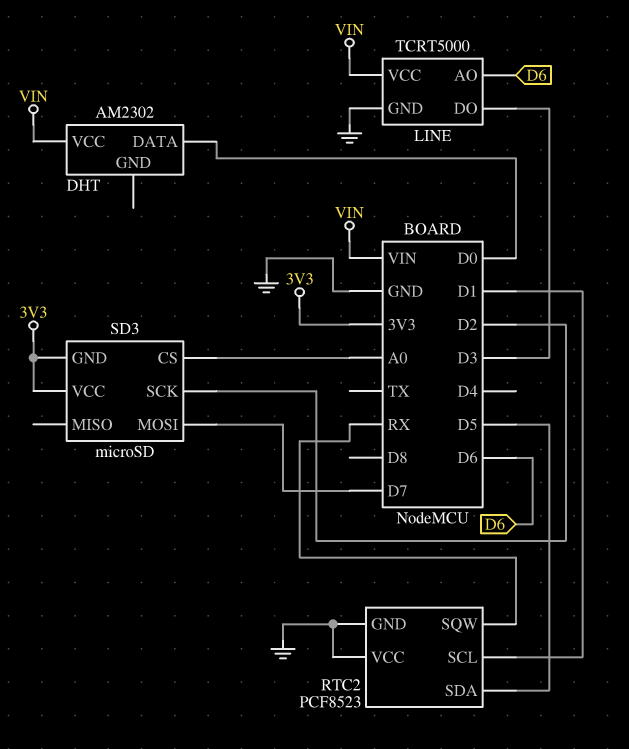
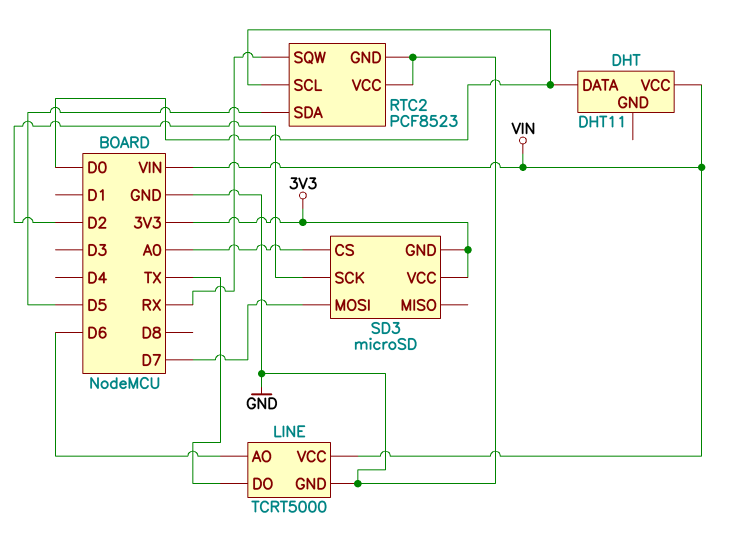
DHT: AM2302 -> DHT11
LINE pin DO: D3 -> TX
RTC2 pin SCL: D1 -> D0

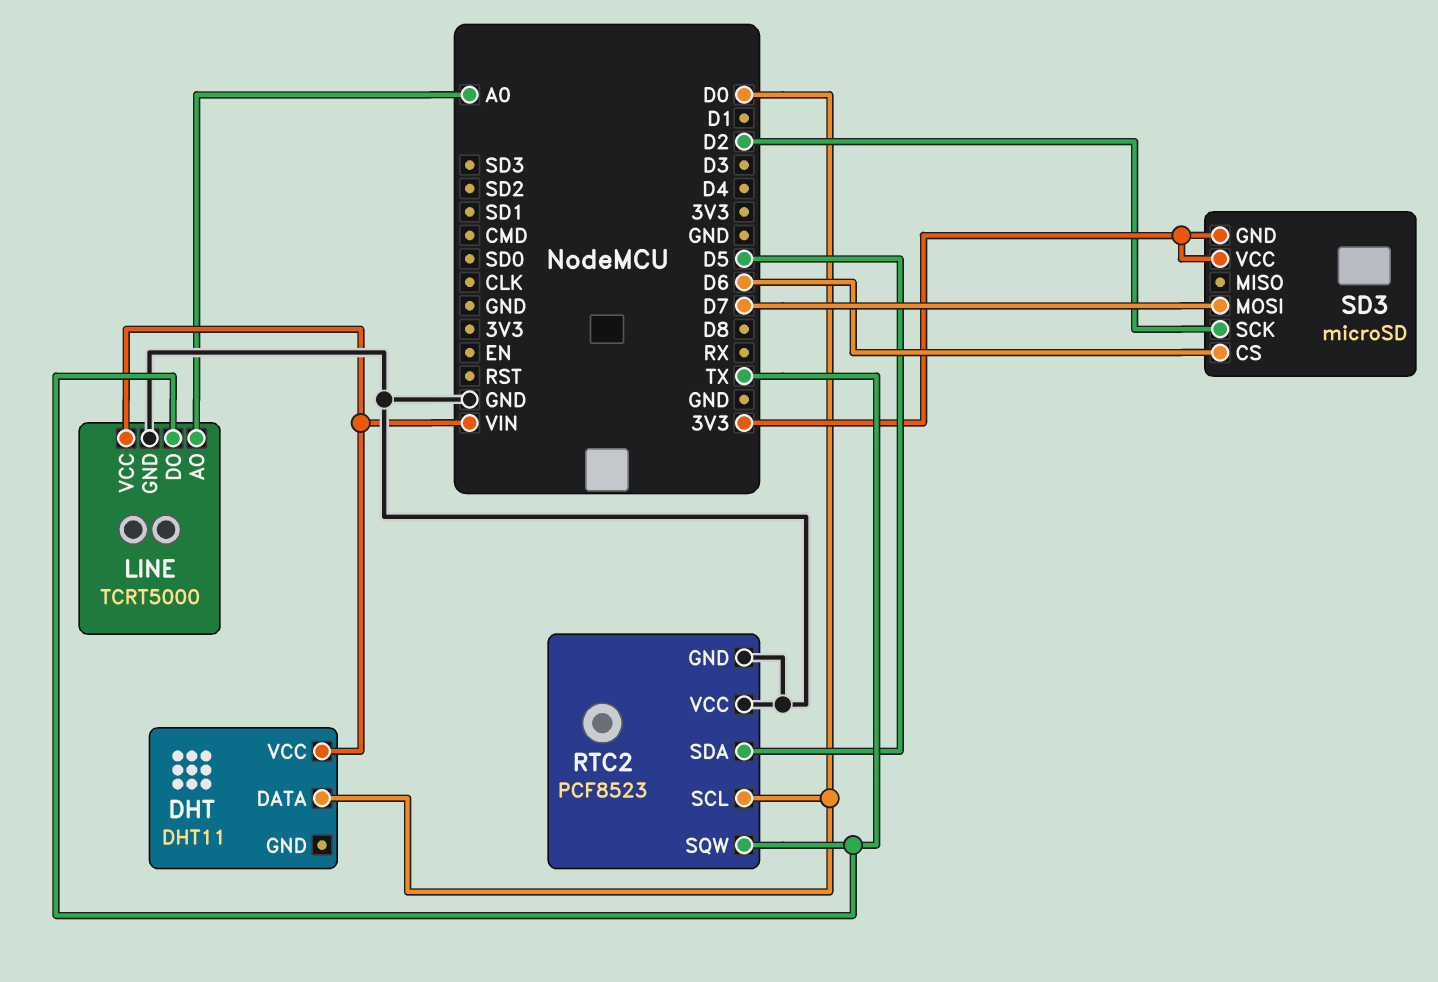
LINE pin AO: D6 -> A0
RTC2 pin SQW: RX -> TX
SD3 pin CS: A0 -> D6

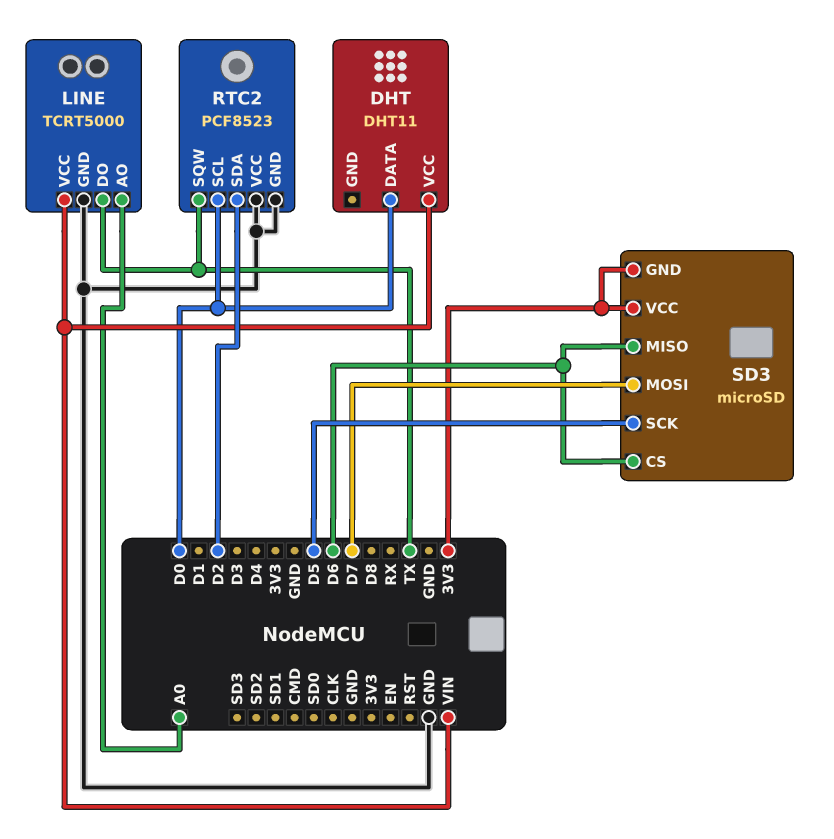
RTC2 pin SDA: D5 -> D2
SD3 pin MISO: none -> D6
SD3 pin SCK: D2 -> D5

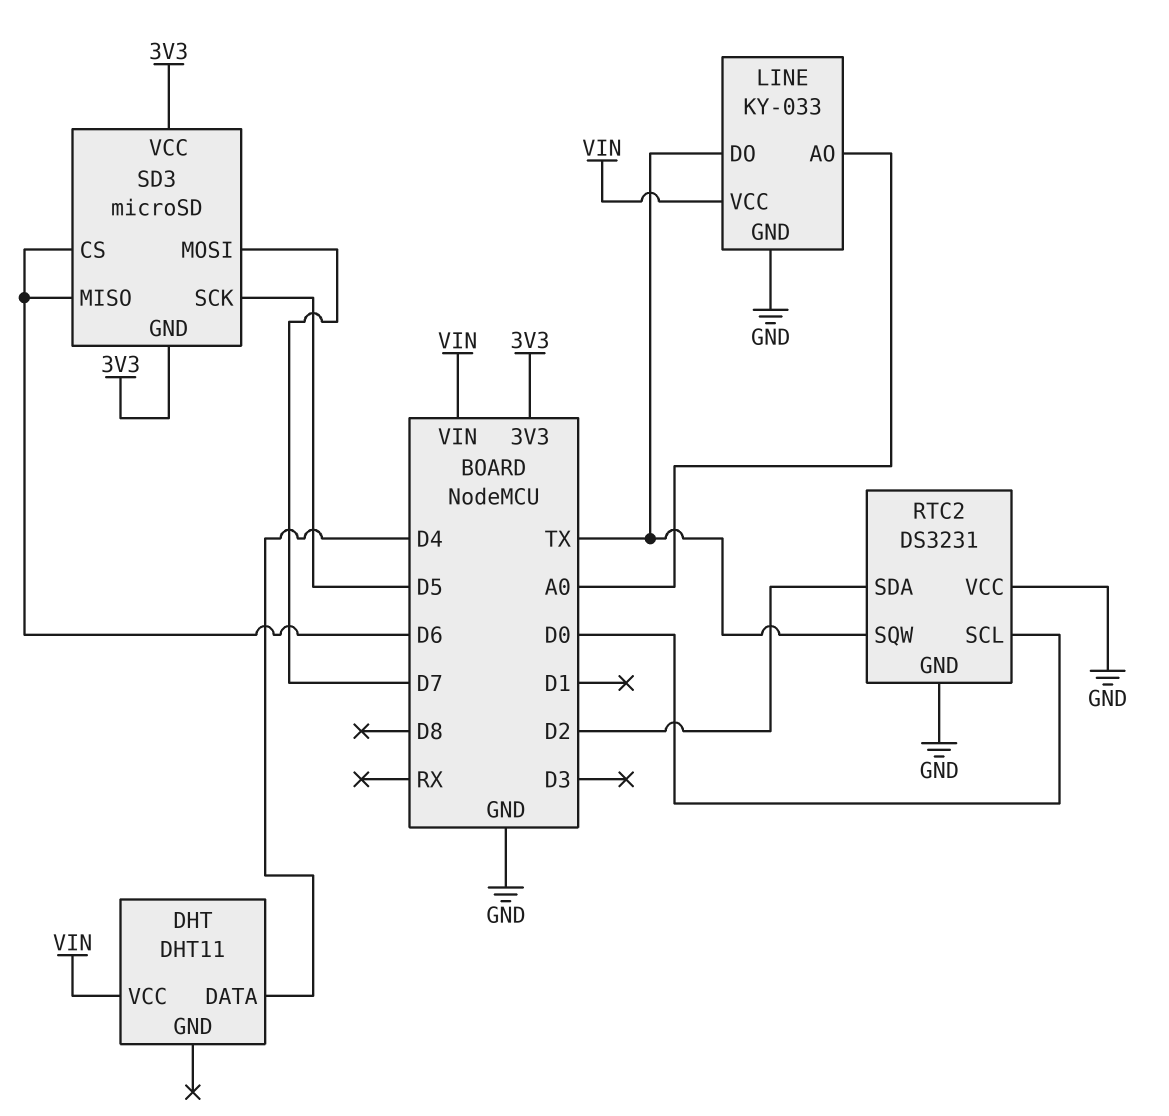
DHT pin DATA: D0 -> D4
LINE: TCRT5000 -> KY-033
RTC2: PCF8523 -> DS3231

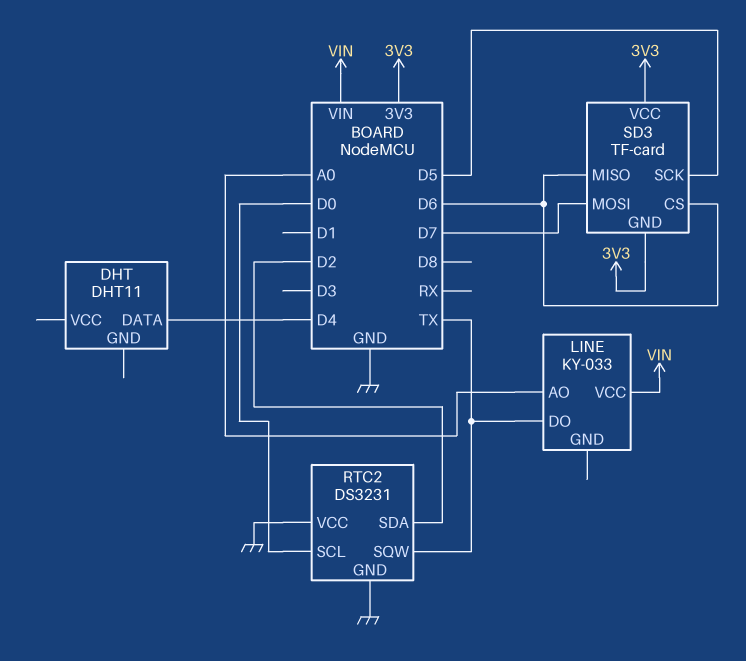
DHT pin VCC: VIN -> none
LINE pin GND: GND -> none
SD3: microSD -> TF-card

